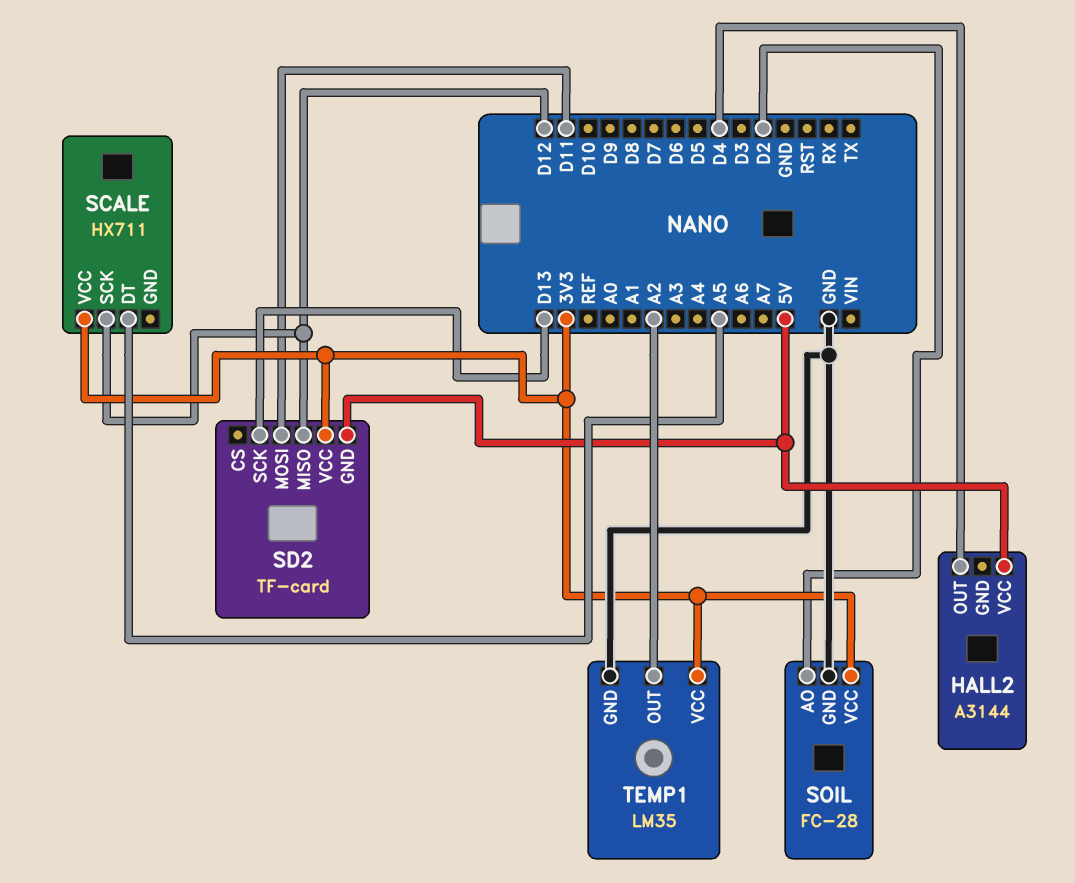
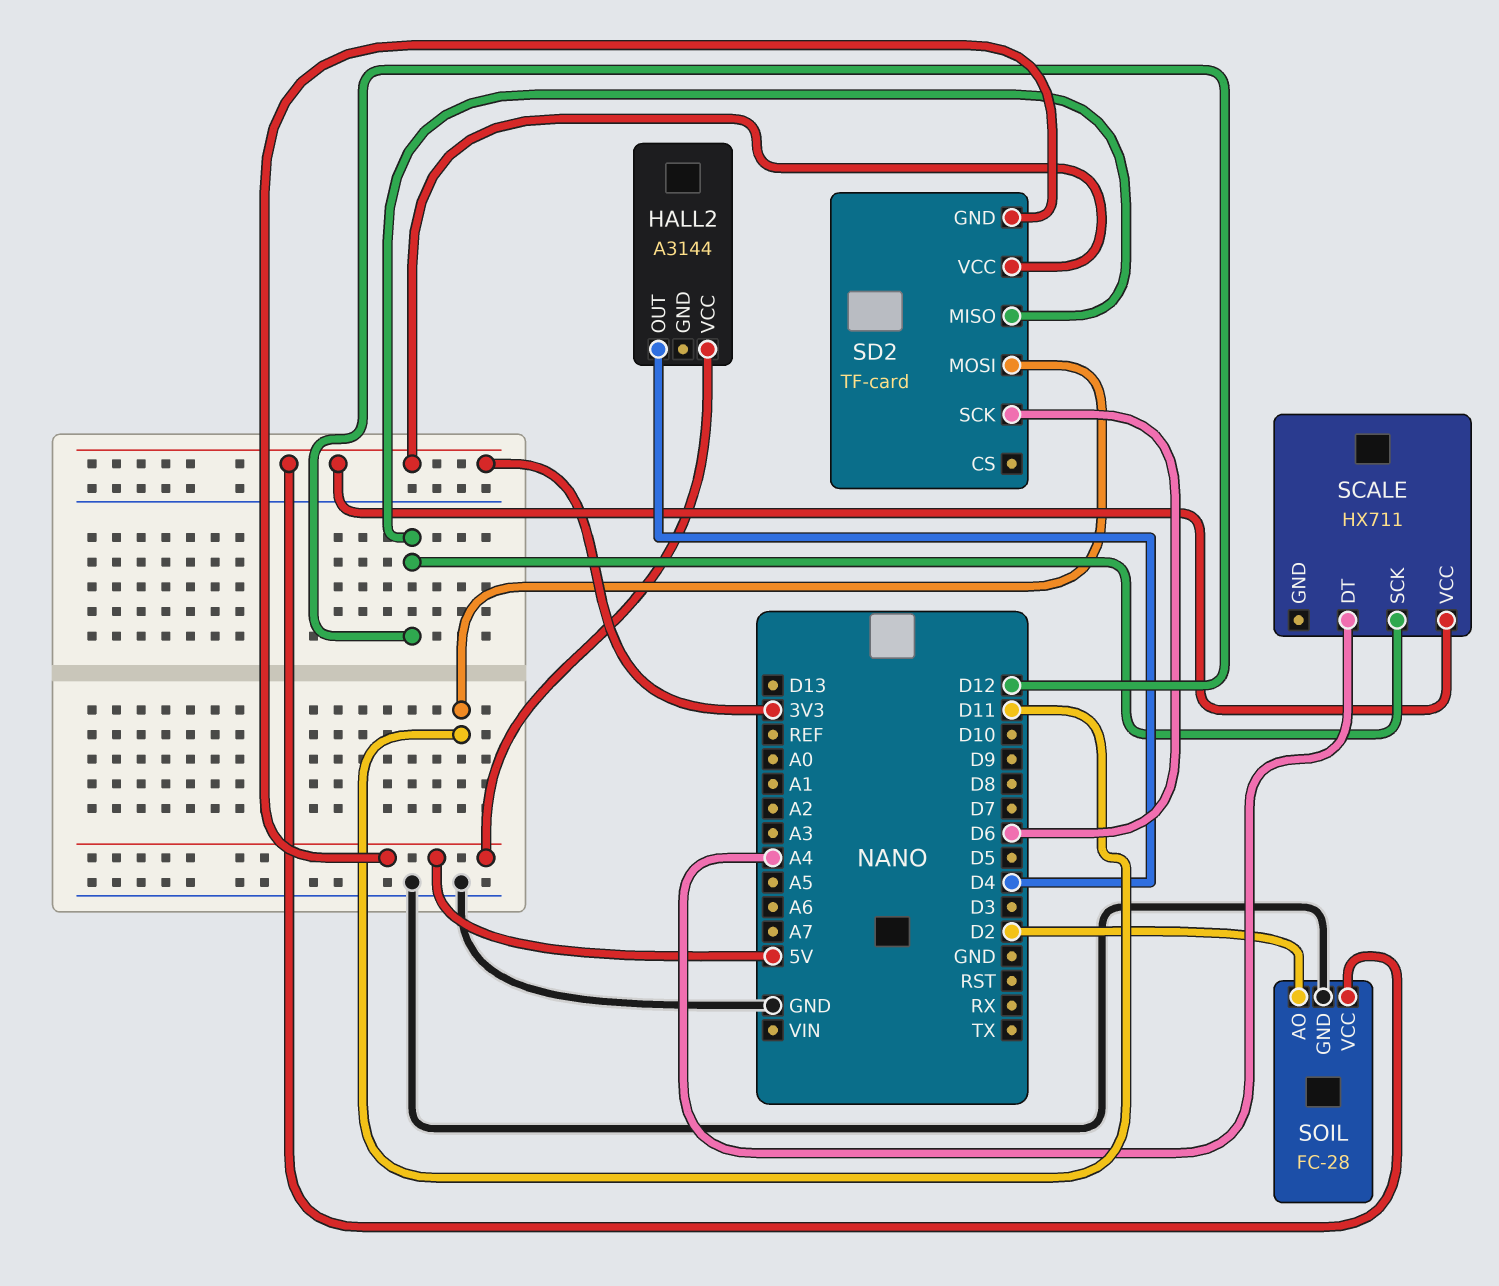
SCALE pin DT: A5 -> A4
SD2 pin SCK: D13 -> D6
TEMP1: LM35 -> none
TEMP1 pin GND: GND -> none
TEMP1 pin OUT: A2 -> none
TEMP1 pin VCC: 3V3 -> none

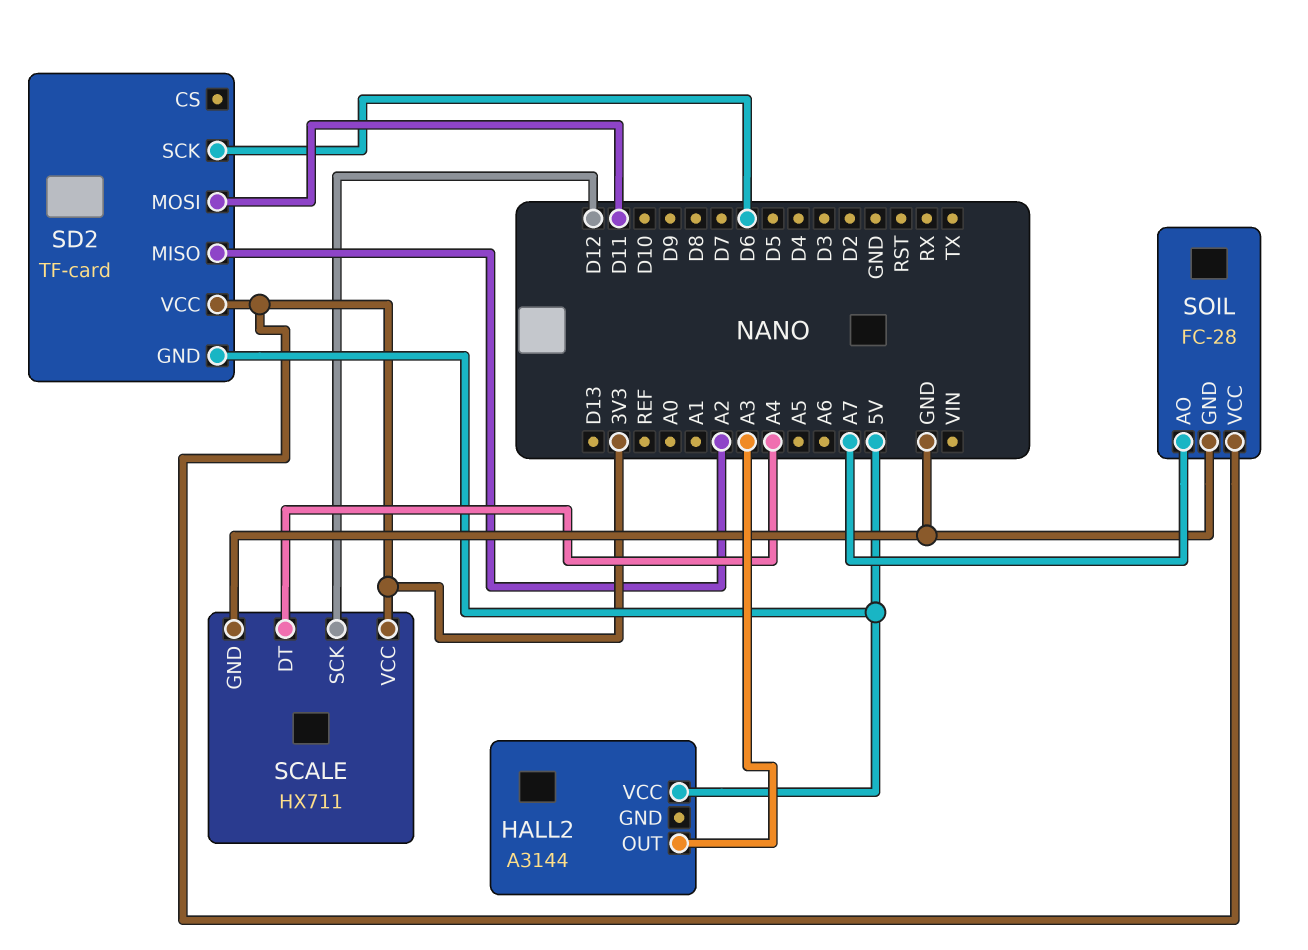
HALL2 pin OUT: D4 -> A3
SCALE pin GND: none -> GND
SD2 pin MISO: D12 -> A2
SOIL pin AO: D2 -> A7

